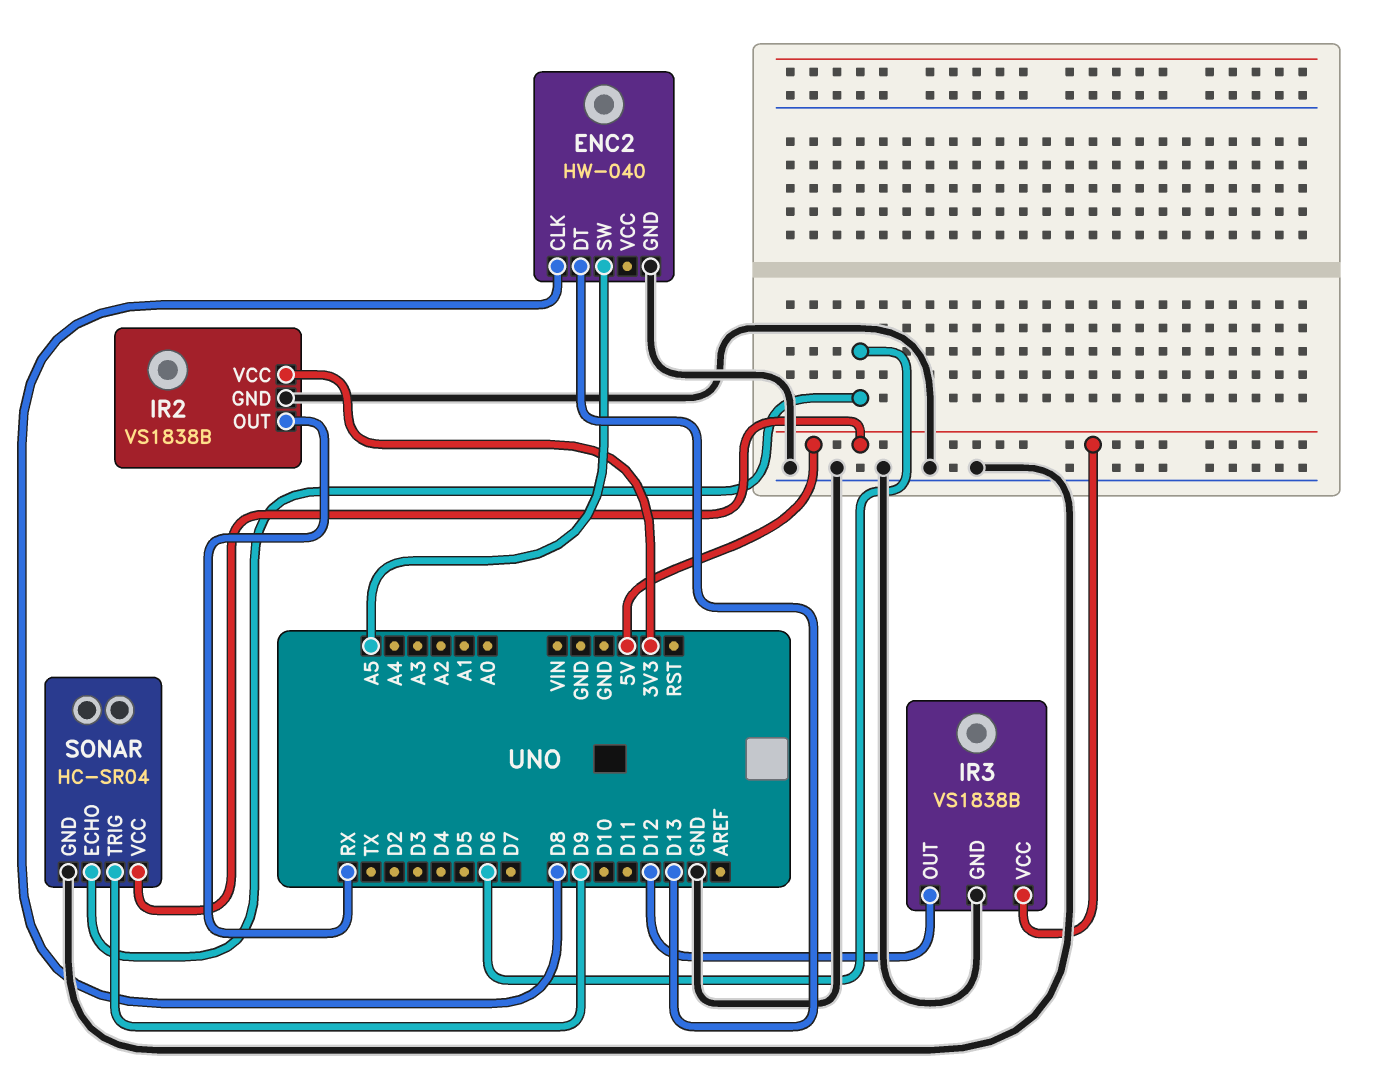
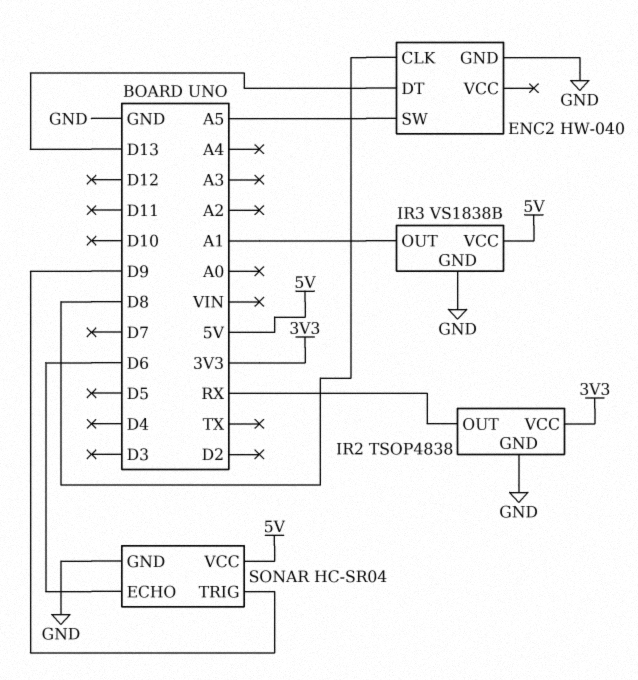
IR2: VS1838B -> TSOP4838
IR3 pin OUT: D12 -> A1

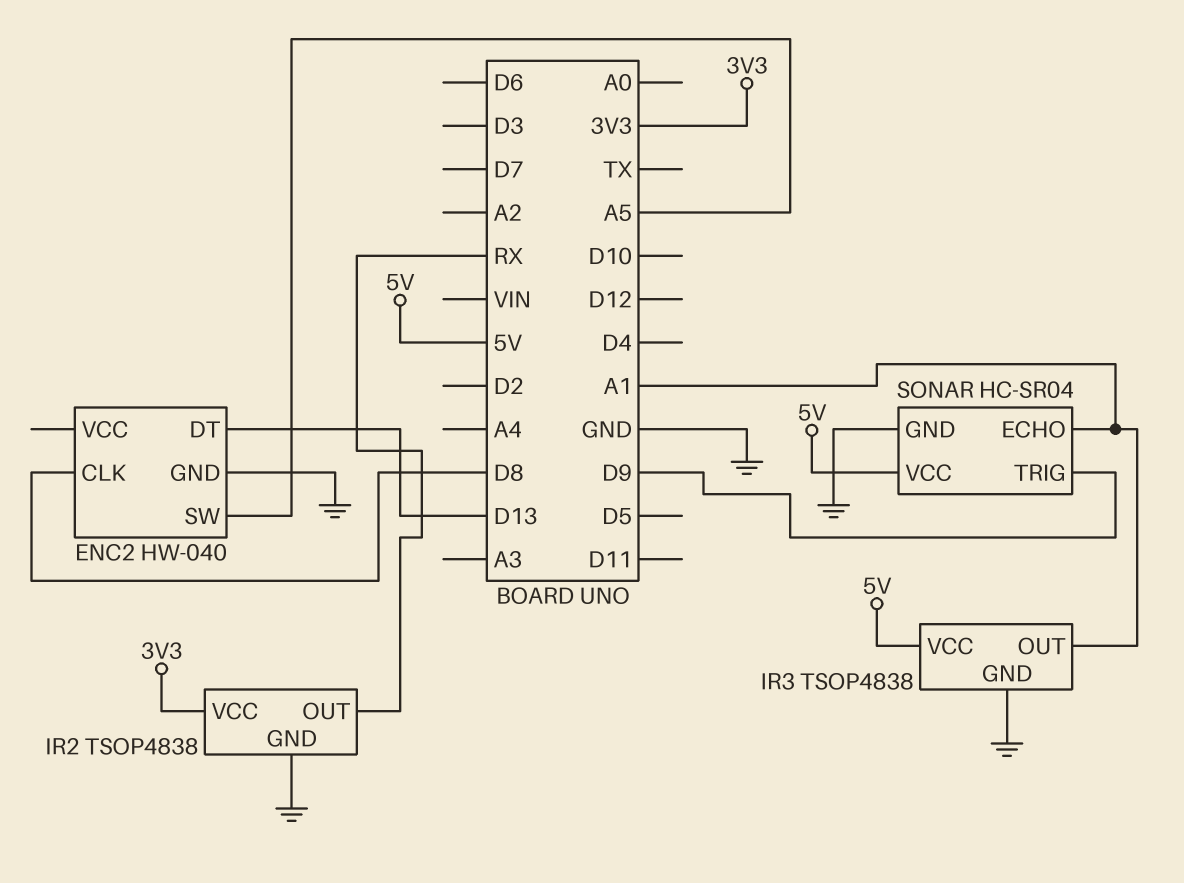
IR3: VS1838B -> TSOP4838
SONAR pin ECHO: D6 -> A1

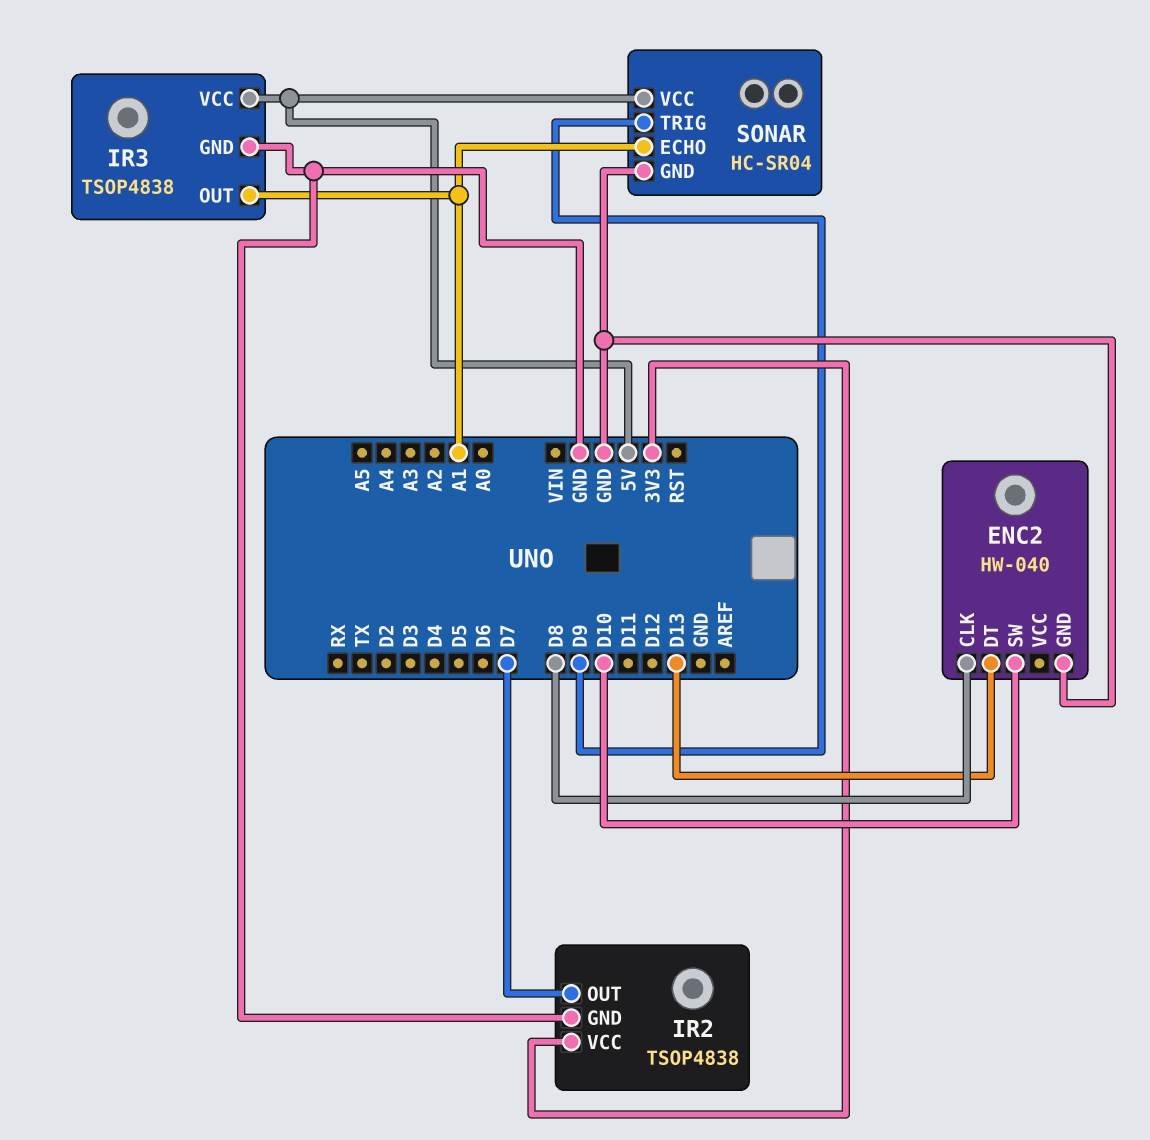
ENC2 pin SW: A5 -> D10
IR2 pin OUT: RX -> D7

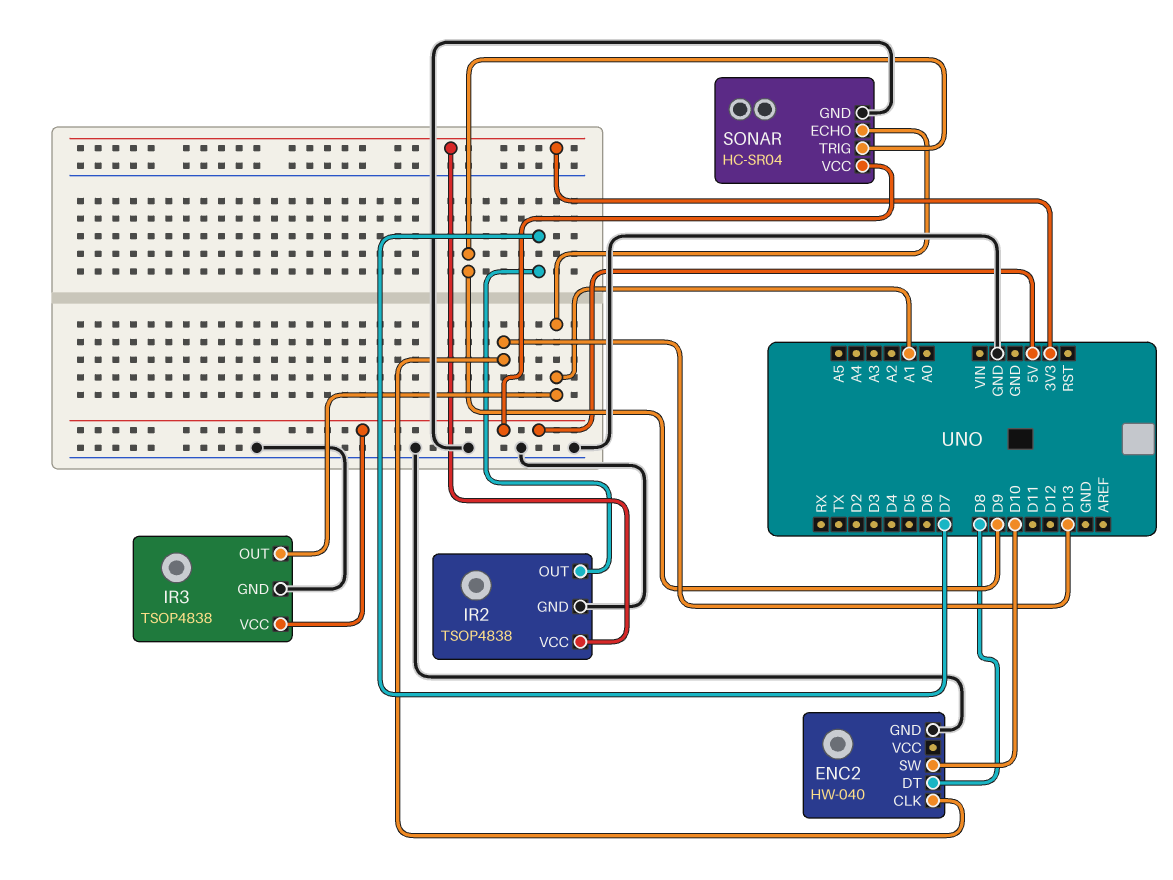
ENC2 pin CLK: D8 -> D13
ENC2 pin DT: D13 -> D8

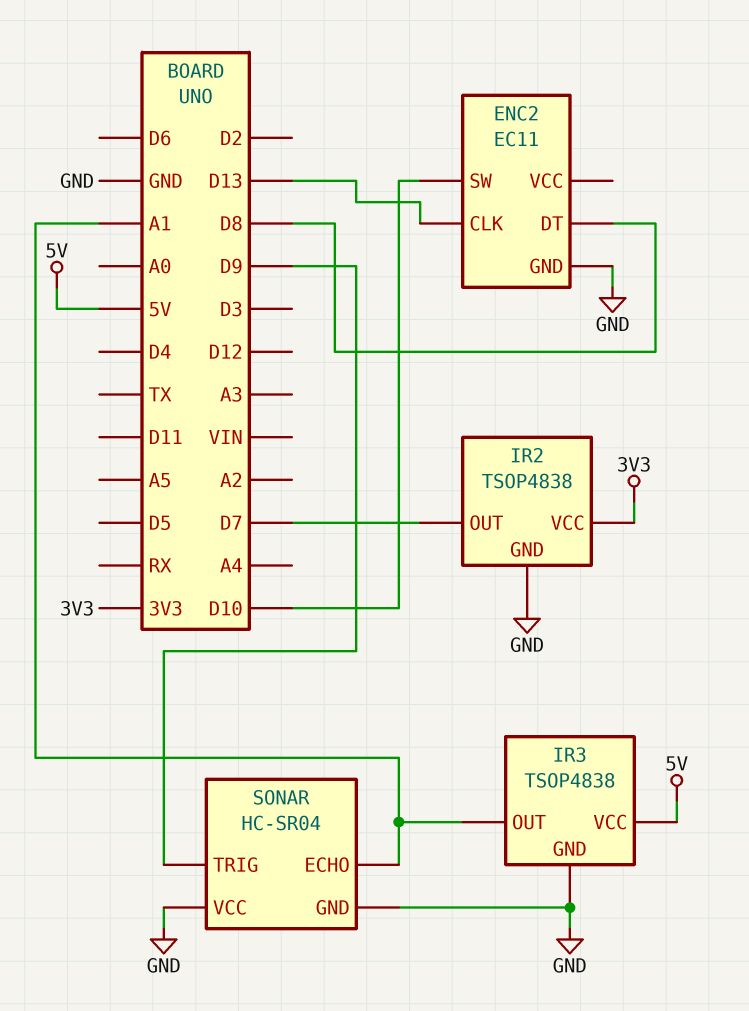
ENC2: HW-040 -> EC11
SONAR pin VCC: 5V -> GND

